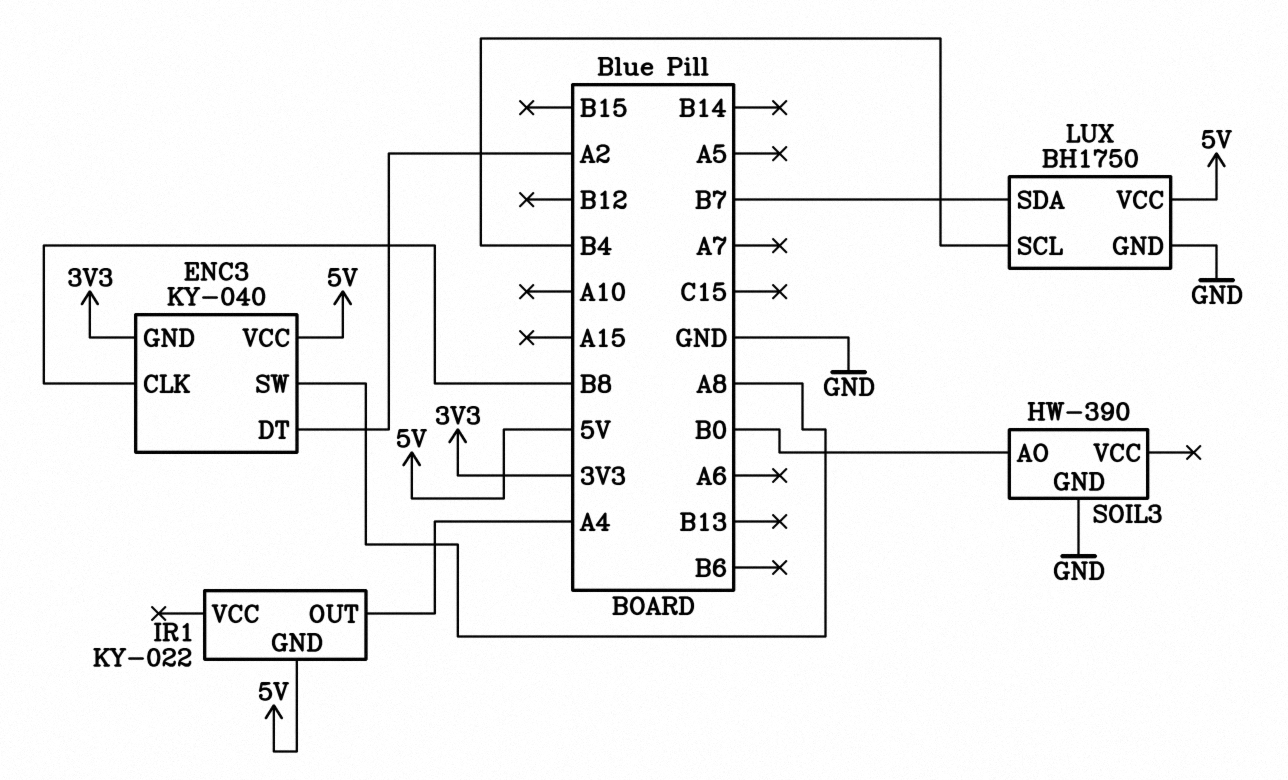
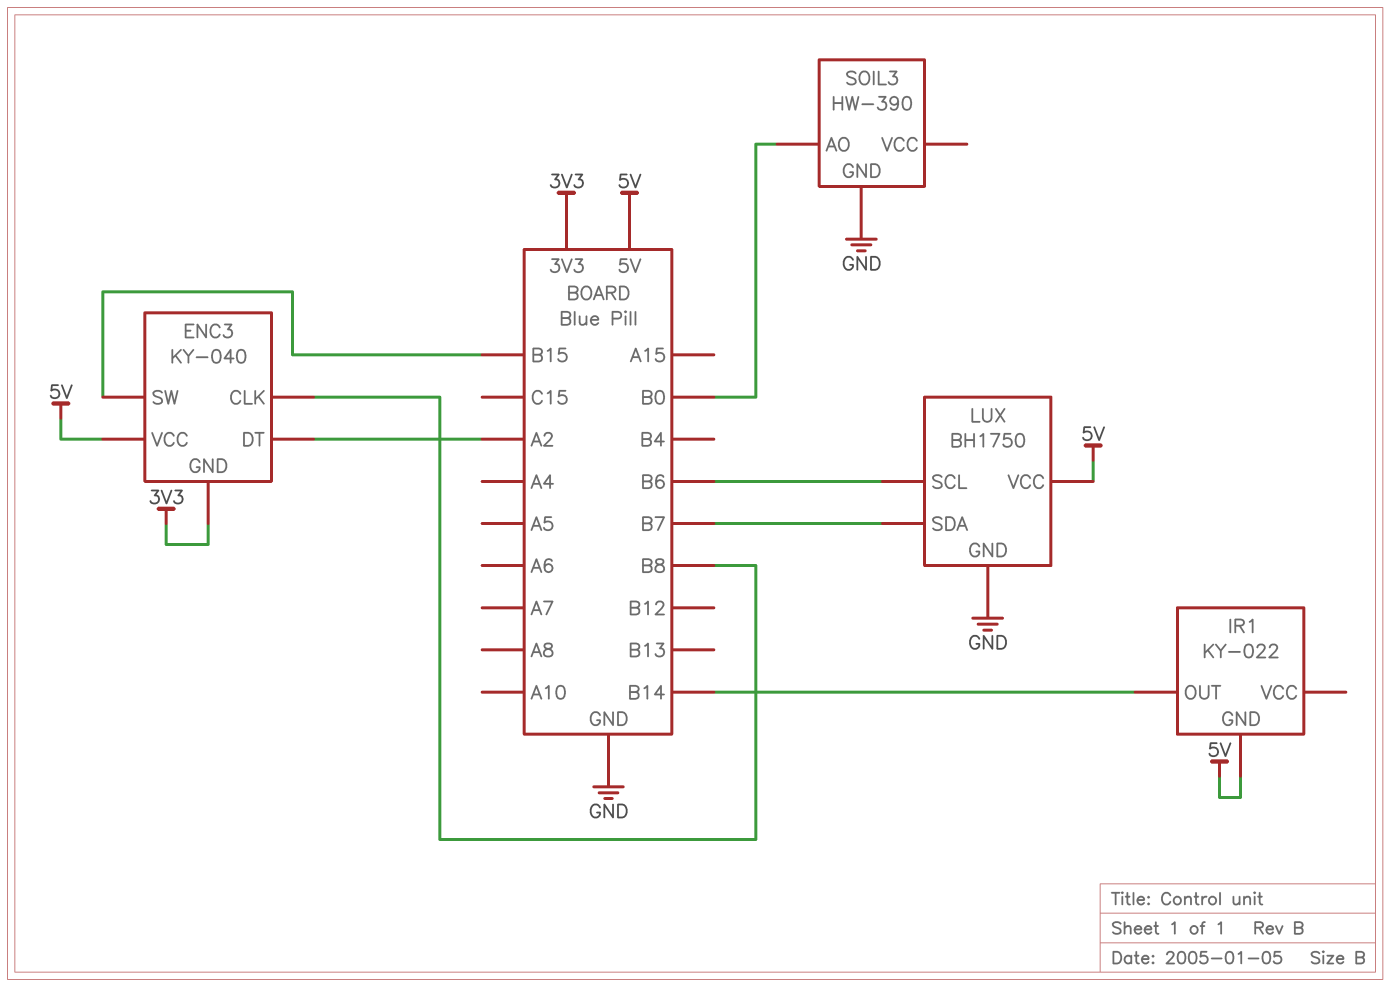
ENC3 pin SW: A8 -> B15
IR1 pin OUT: A4 -> B14
LUX pin SCL: B4 -> B6

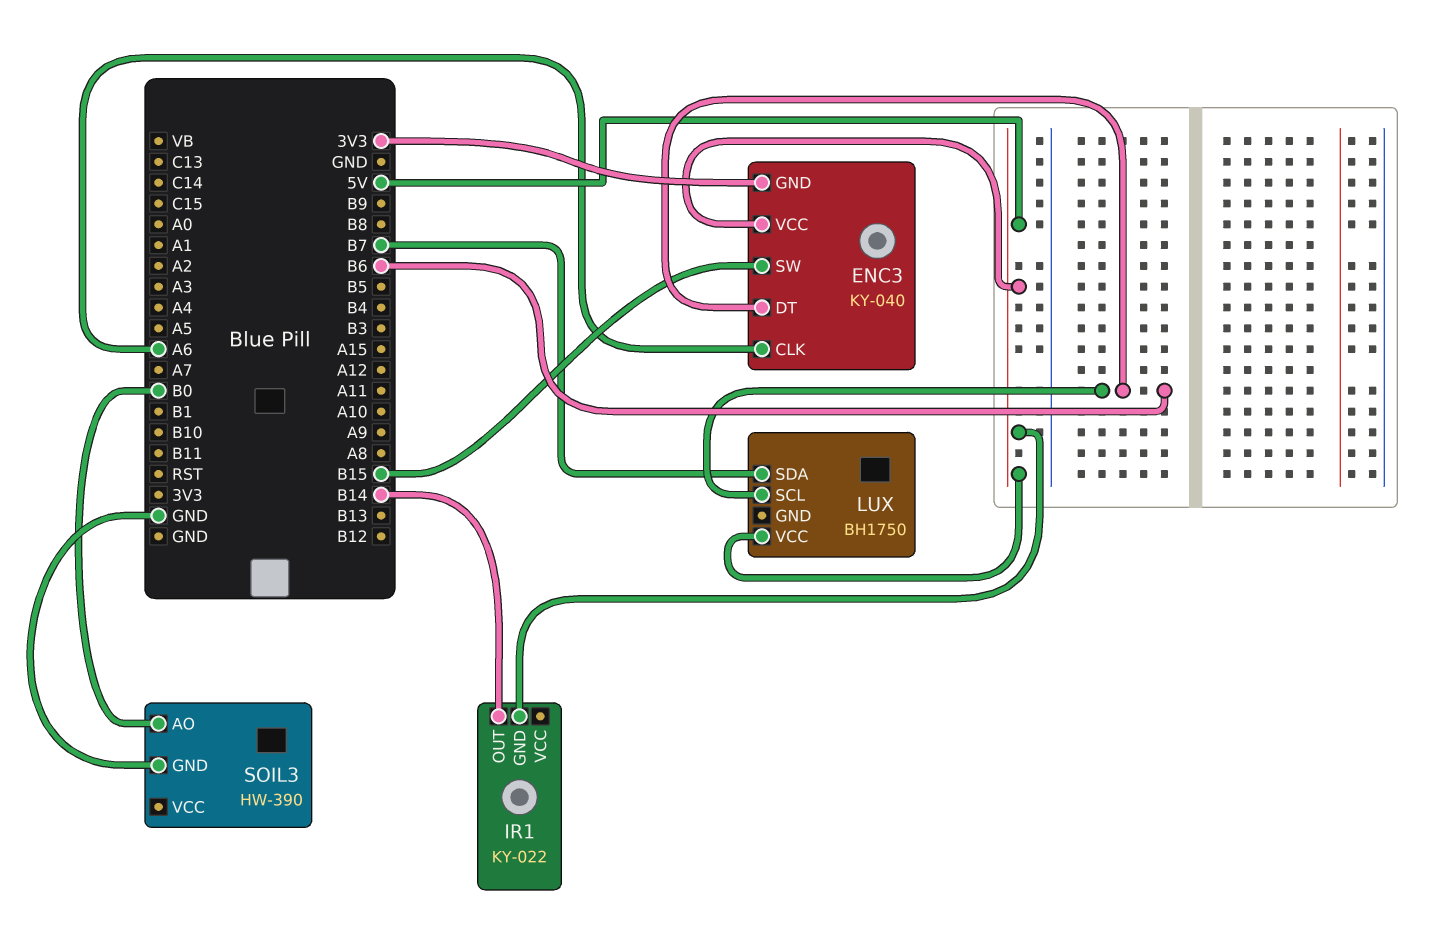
ENC3 pin CLK: B8 -> A6
ENC3 pin DT: A2 -> B6
LUX pin GND: GND -> none

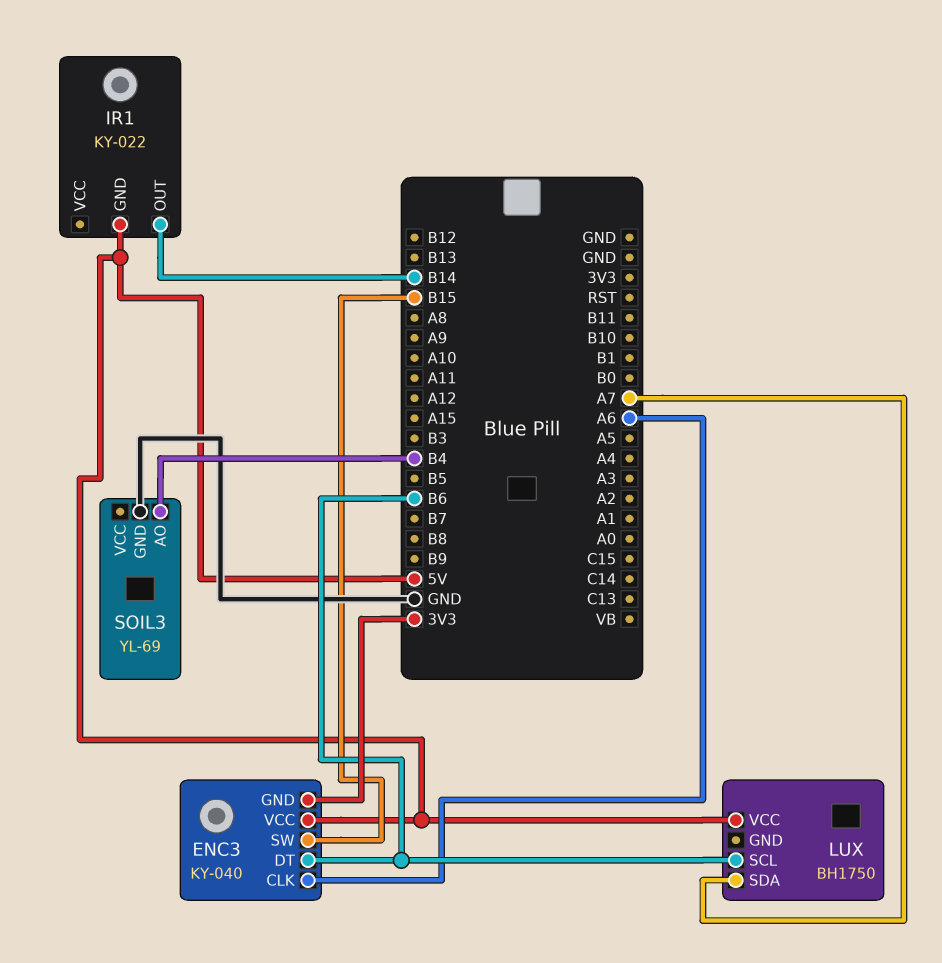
LUX pin SDA: B7 -> A7
SOIL3: HW-390 -> YL-69
SOIL3 pin AO: B0 -> B4

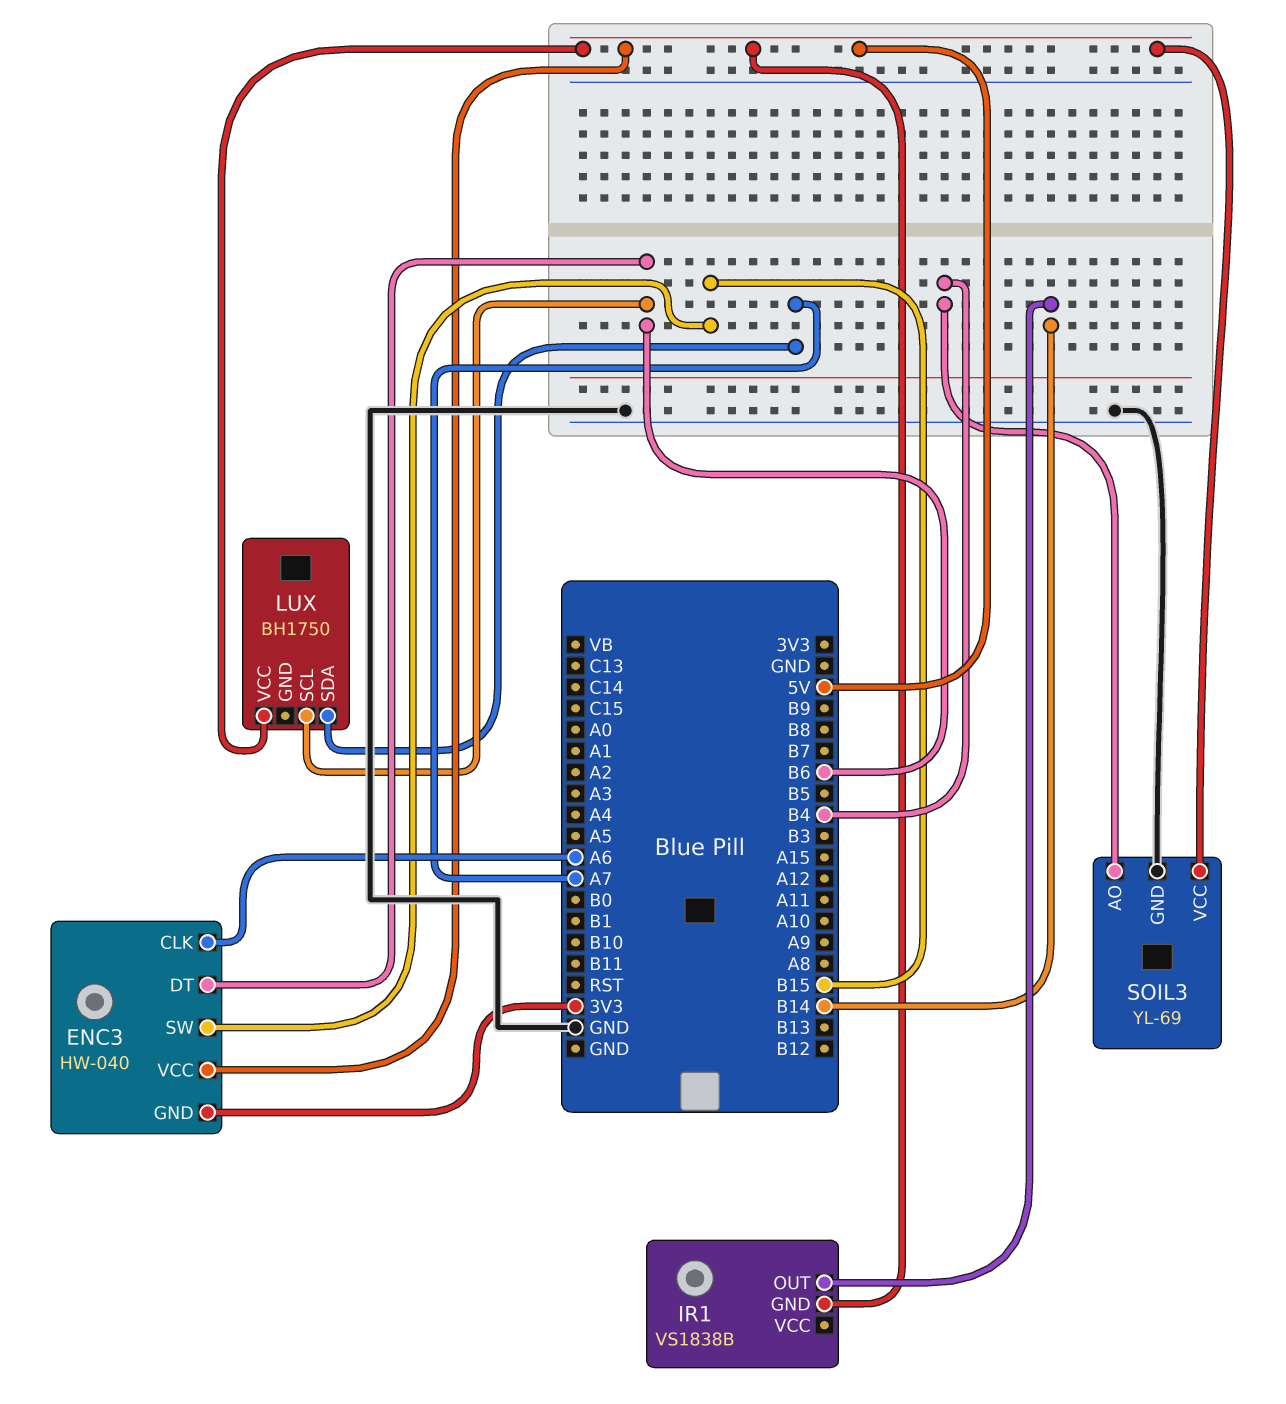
ENC3: KY-040 -> HW-040
IR1: KY-022 -> VS1838B
SOIL3 pin VCC: none -> 5V

